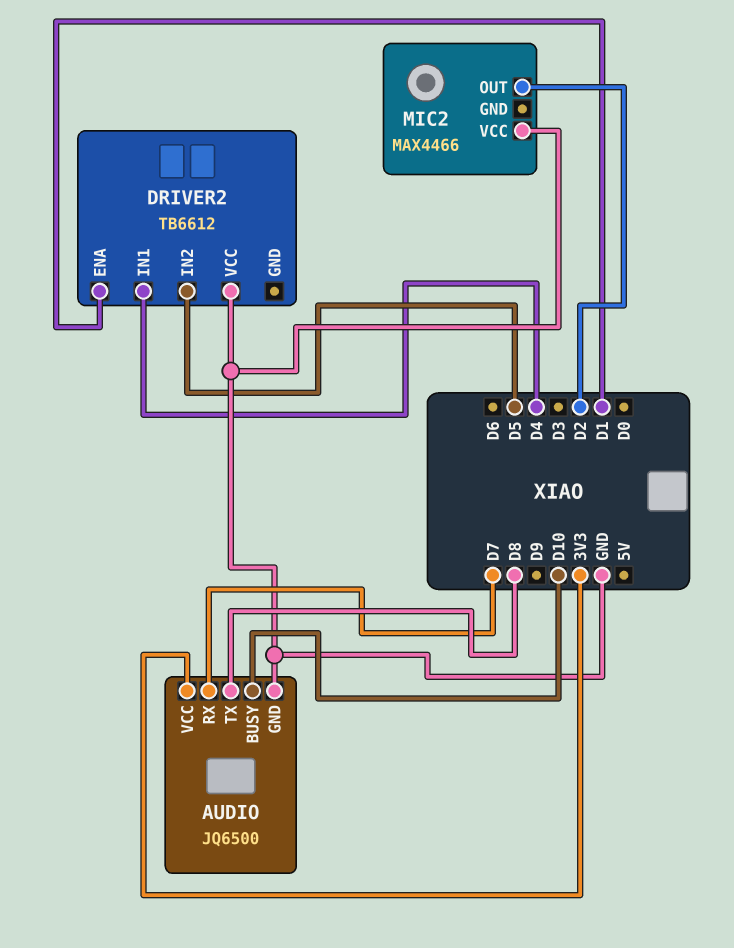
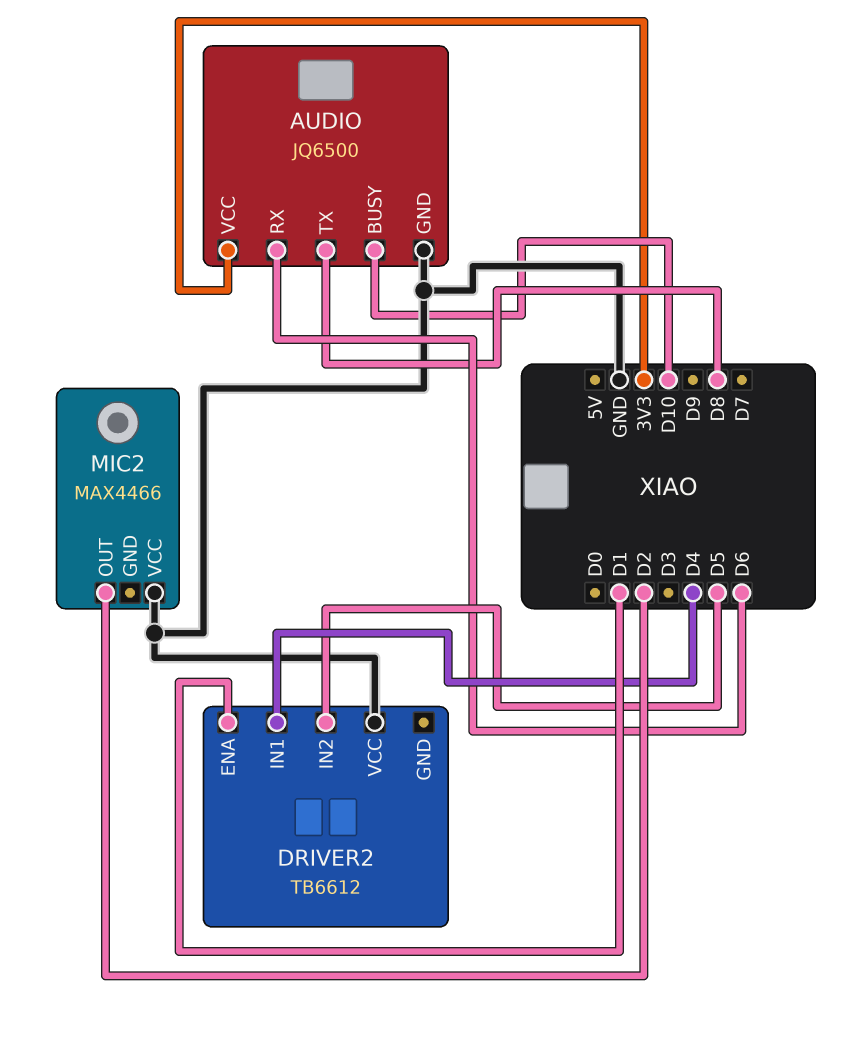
AUDIO pin RX: D7 -> D6

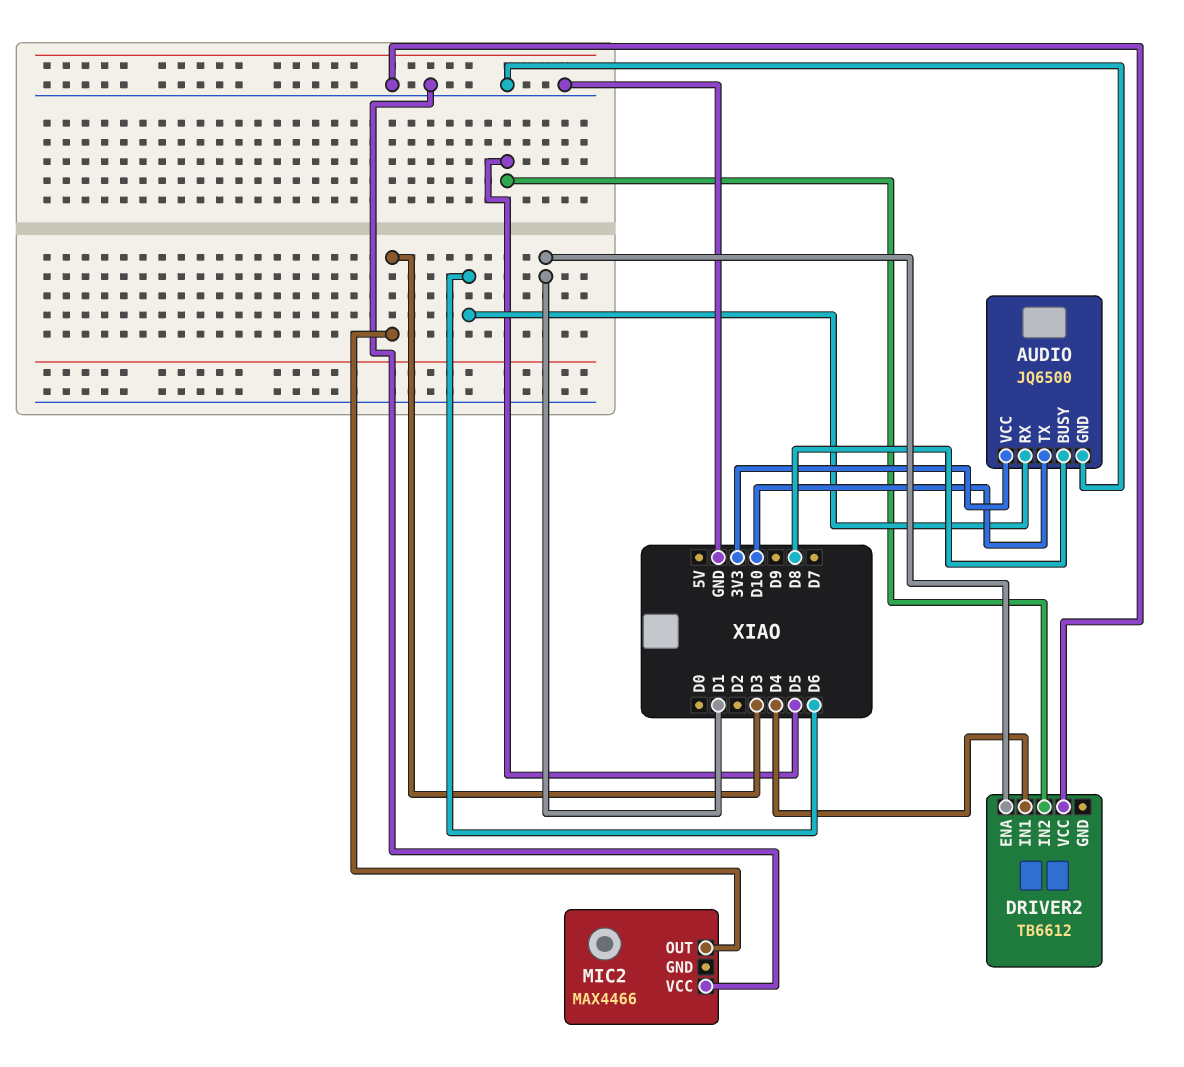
AUDIO pin BUSY: D10 -> D8
AUDIO pin TX: D8 -> D10
MIC2 pin OUT: D2 -> D3

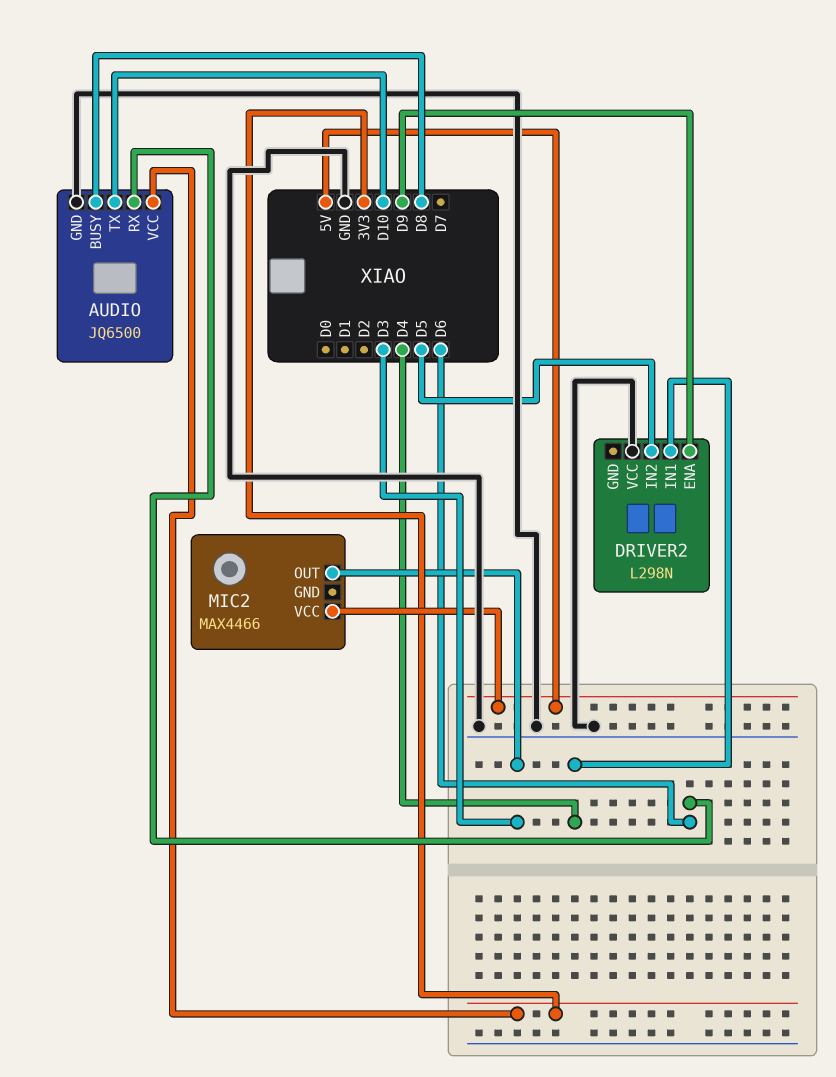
DRIVER2: TB6612 -> L298N
DRIVER2 pin ENA: D1 -> D9
MIC2 pin VCC: GND -> 5V

